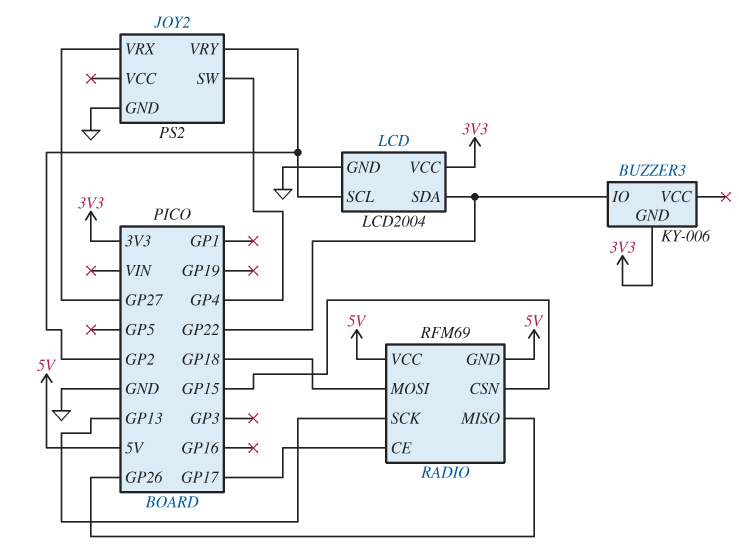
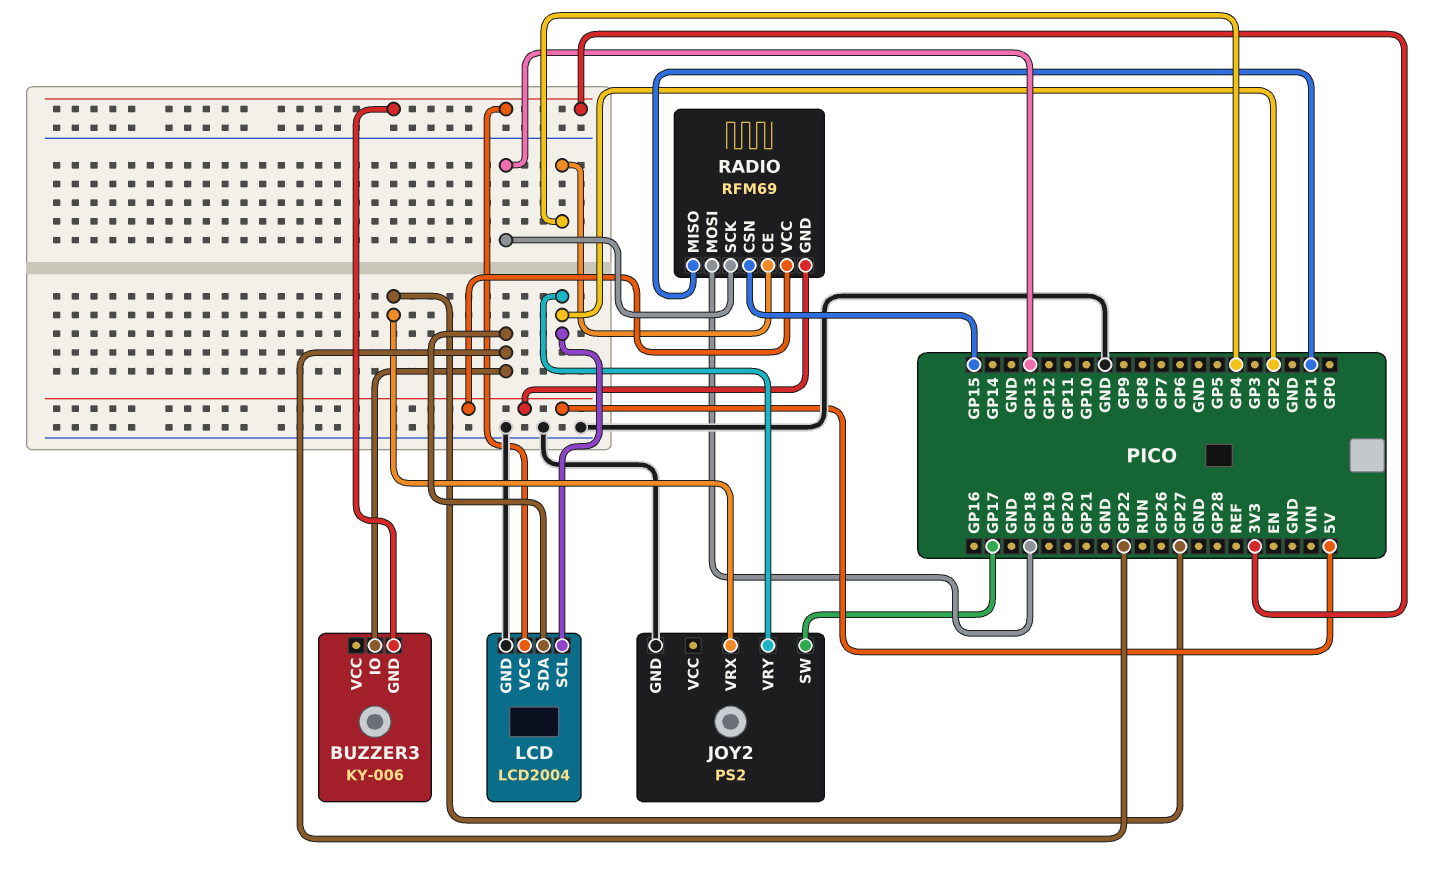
JOY2 pin SW: GP4 -> GP17
RADIO pin CE: GP17 -> GP4
RADIO pin MISO: GP26 -> GP1

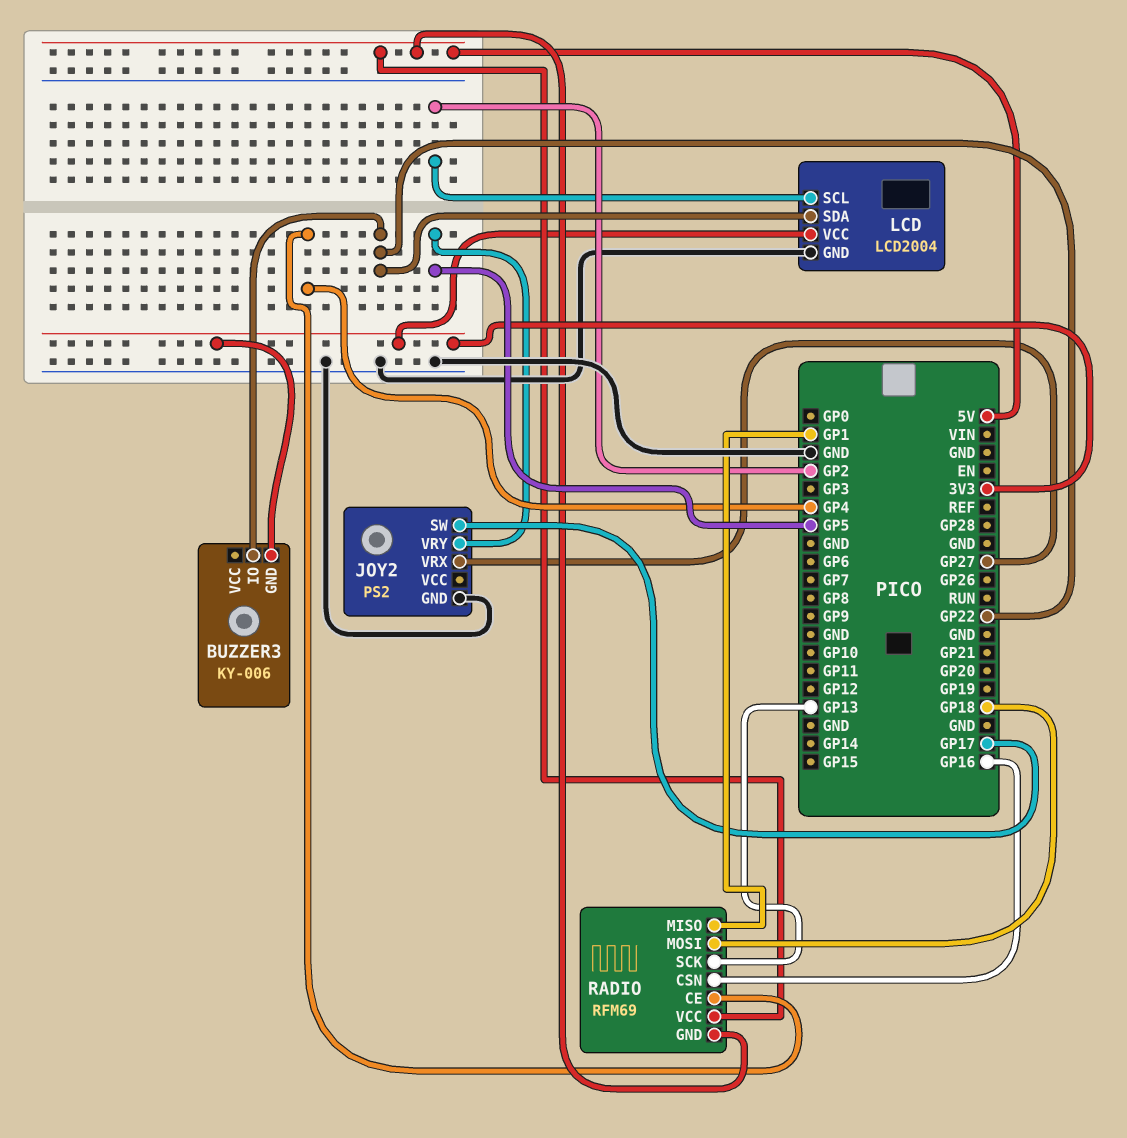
JOY2 pin VRY: GP2 -> GP5
RADIO pin CSN: GP15 -> GP16

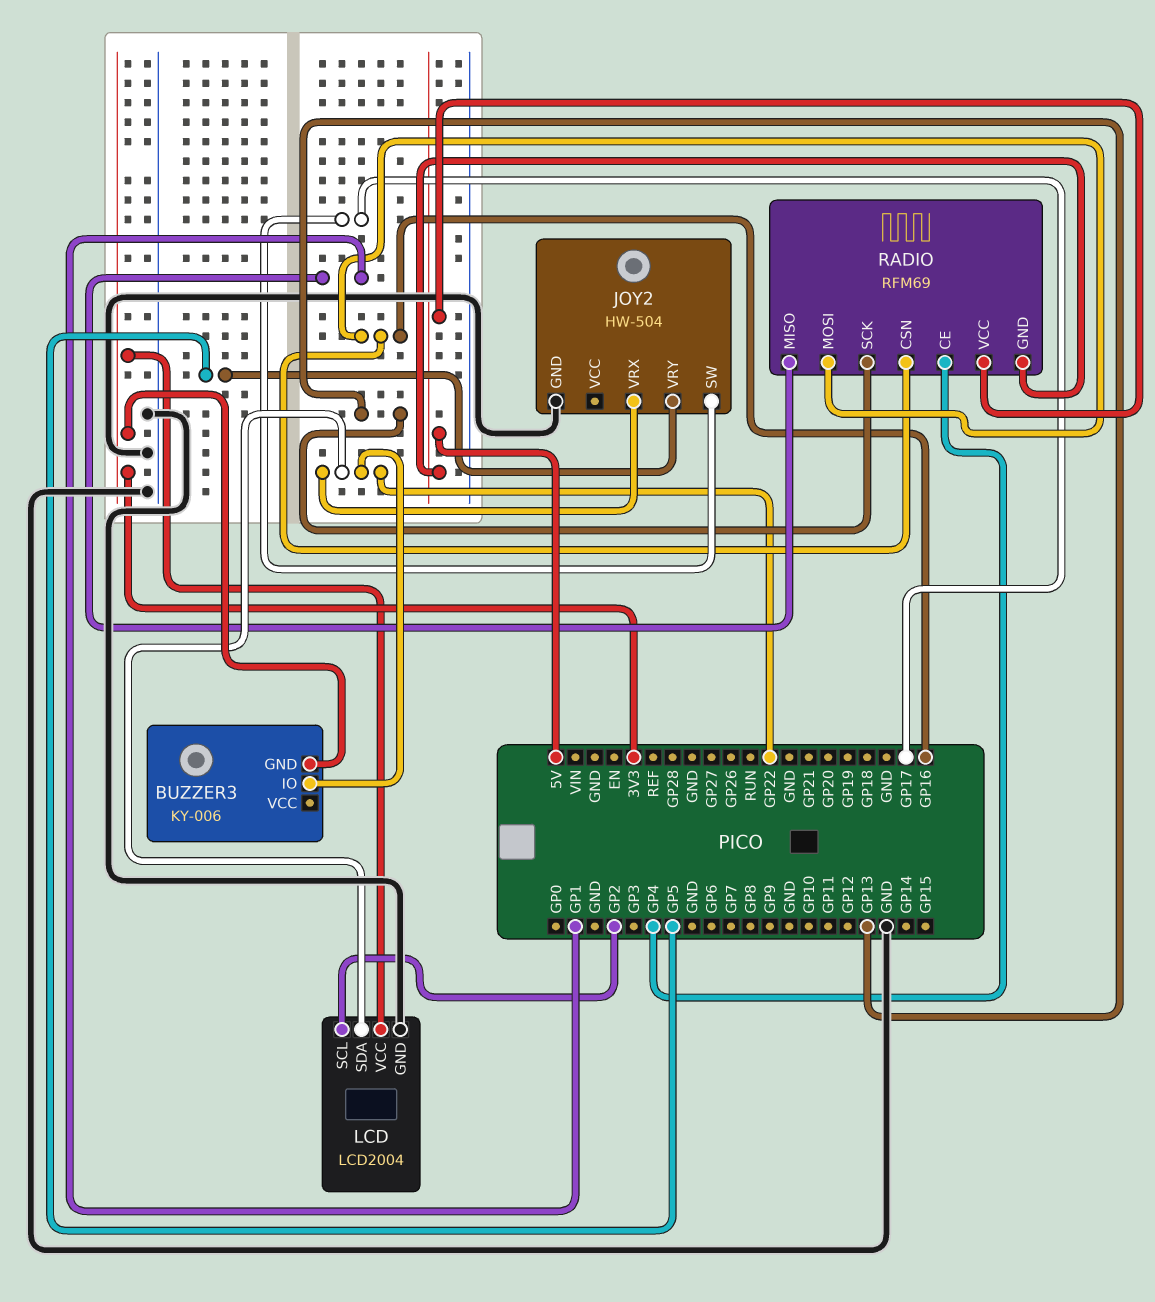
JOY2: PS2 -> HW-504
JOY2 pin VRX: GP27 -> GP22
RADIO pin MOSI: GP18 -> GP16

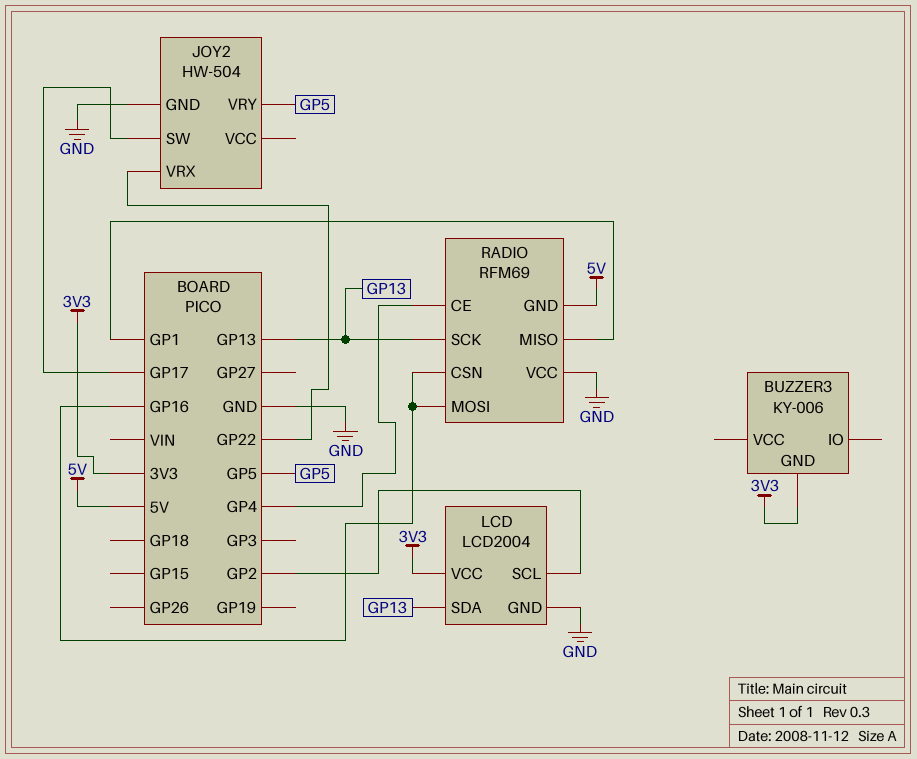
BUZZER3 pin IO: GP22 -> none
LCD pin SDA: GP22 -> GP13
RADIO pin VCC: 5V -> GND

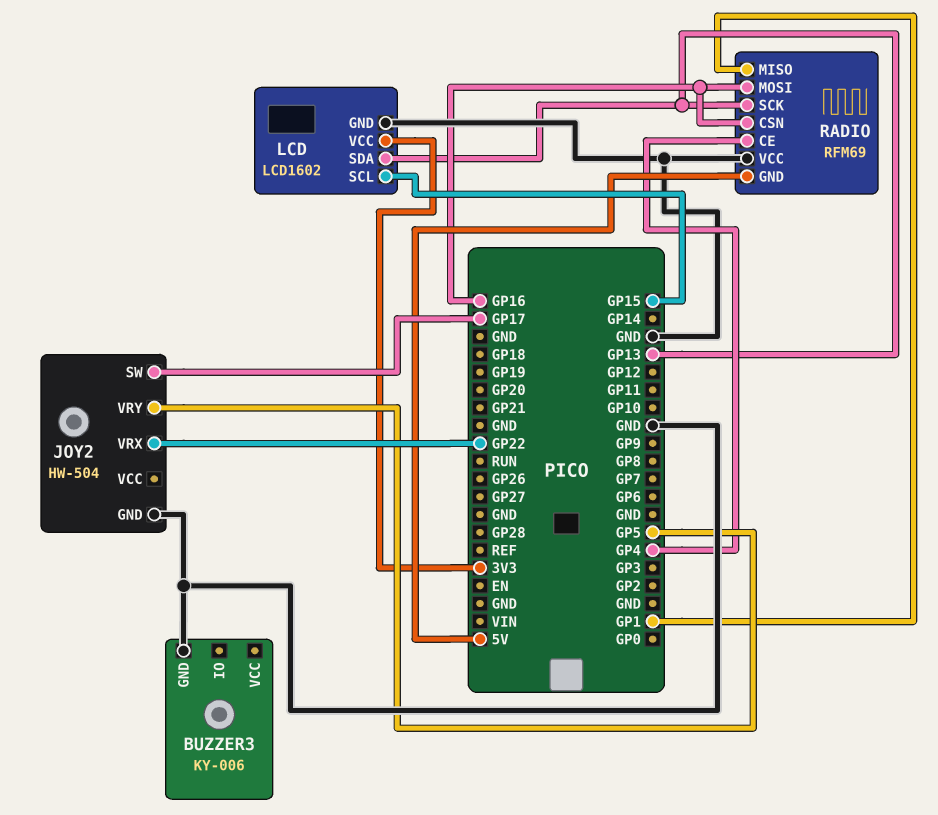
BUZZER3 pin GND: 3V3 -> GND
LCD: LCD2004 -> LCD1602
LCD pin SCL: GP2 -> GP15

